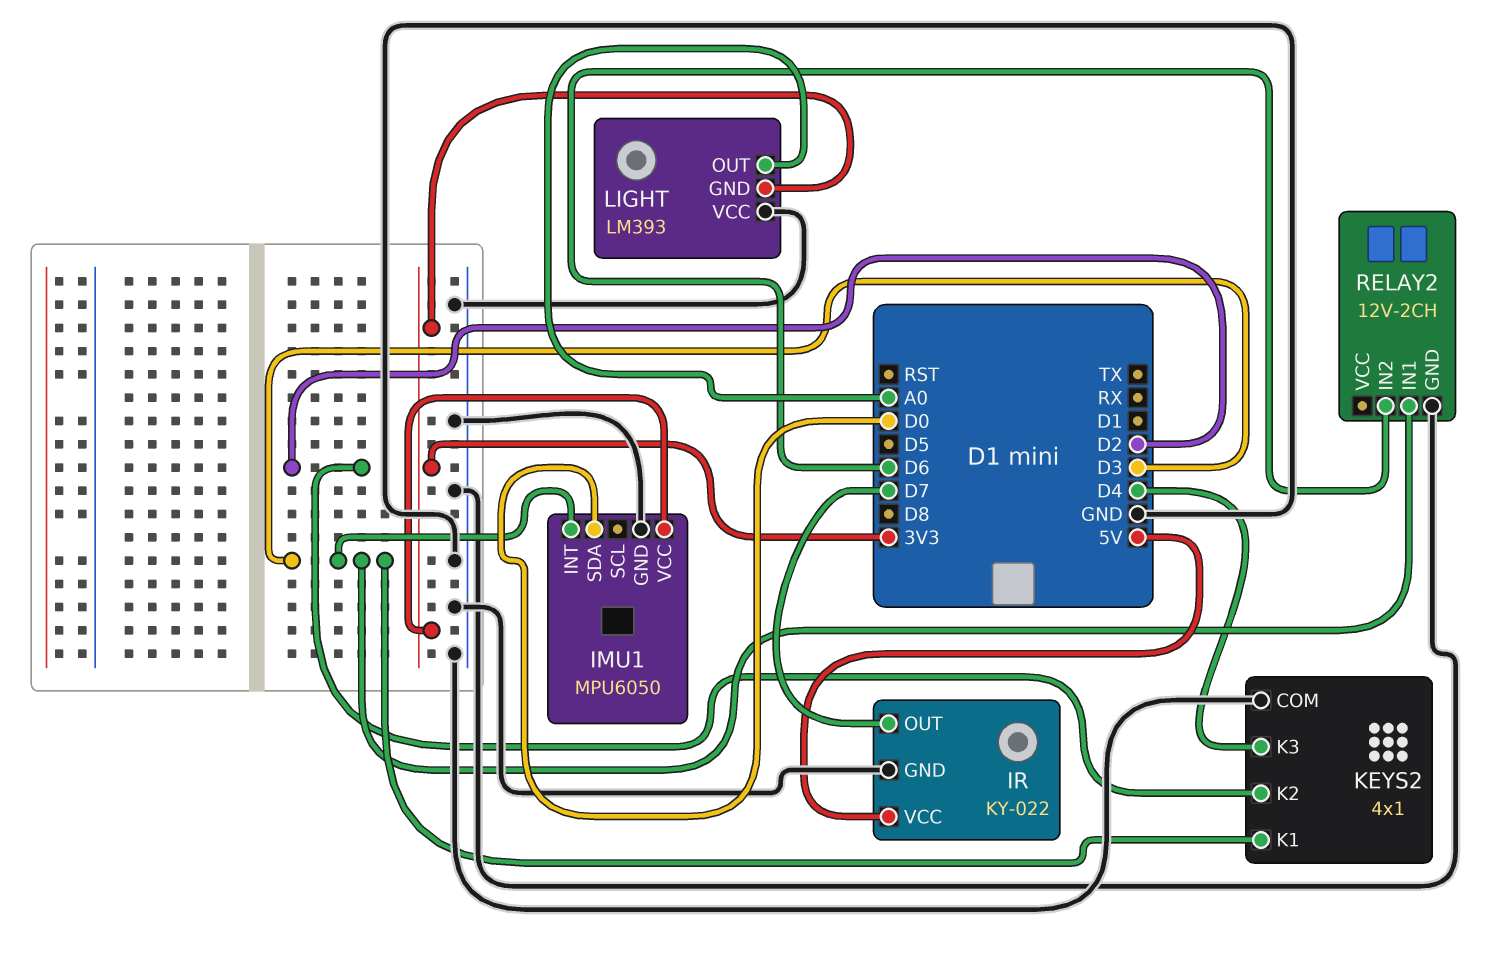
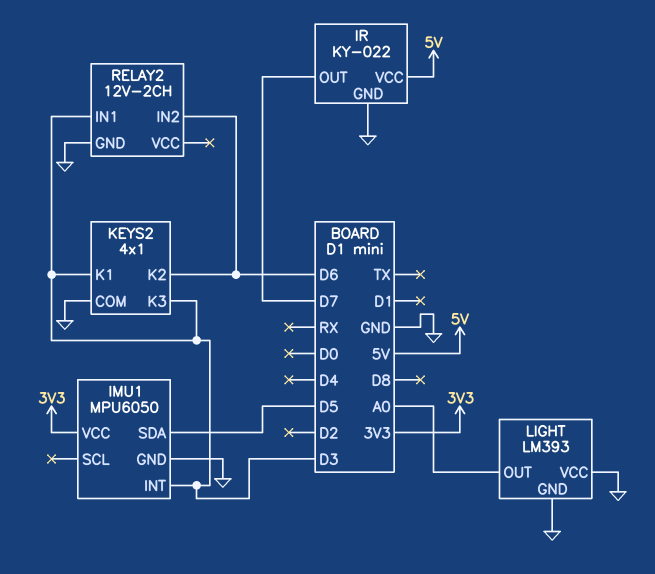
IMU1 pin SDA: D0 -> D5
KEYS2 pin K2: D2 -> D6
KEYS2 pin K3: D4 -> D3
LIGHT pin GND: 3V3 -> GND

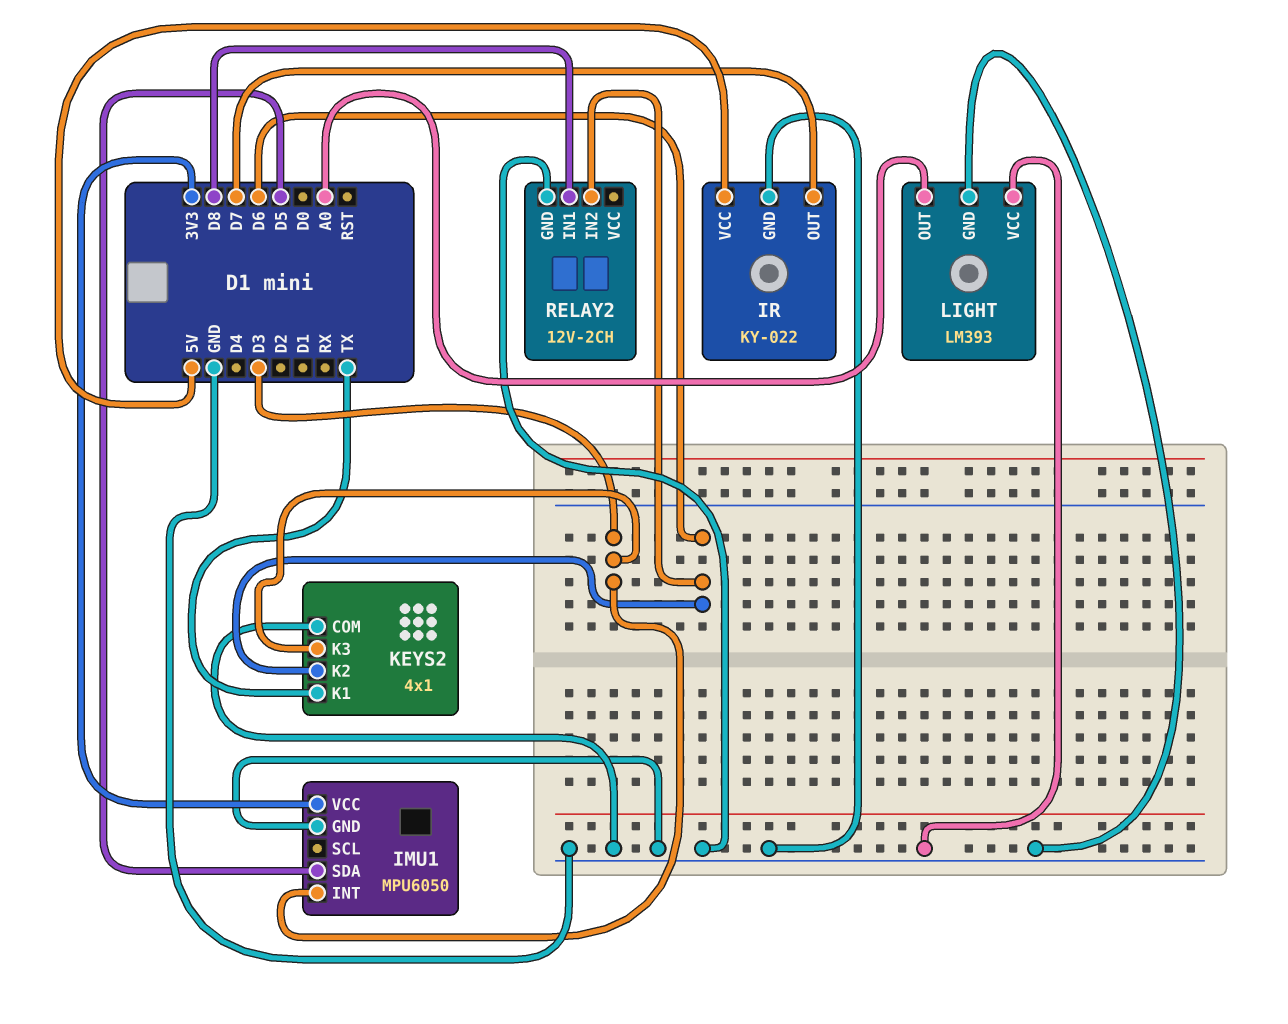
KEYS2 pin K1: D3 -> TX
RELAY2 pin IN1: D3 -> D8

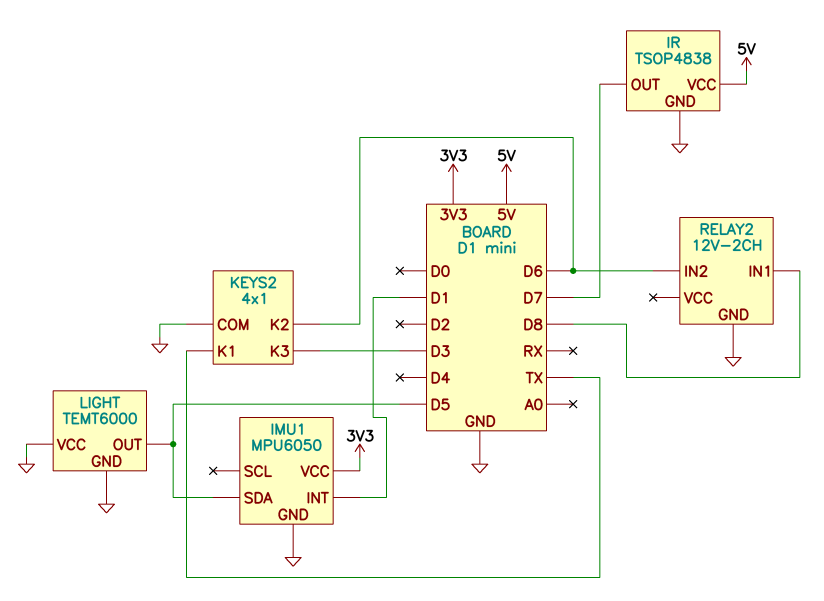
IMU1 pin INT: D3 -> D1
IR: KY-022 -> TSOP4838
LIGHT: LM393 -> TEMT6000
LIGHT pin OUT: A0 -> D5

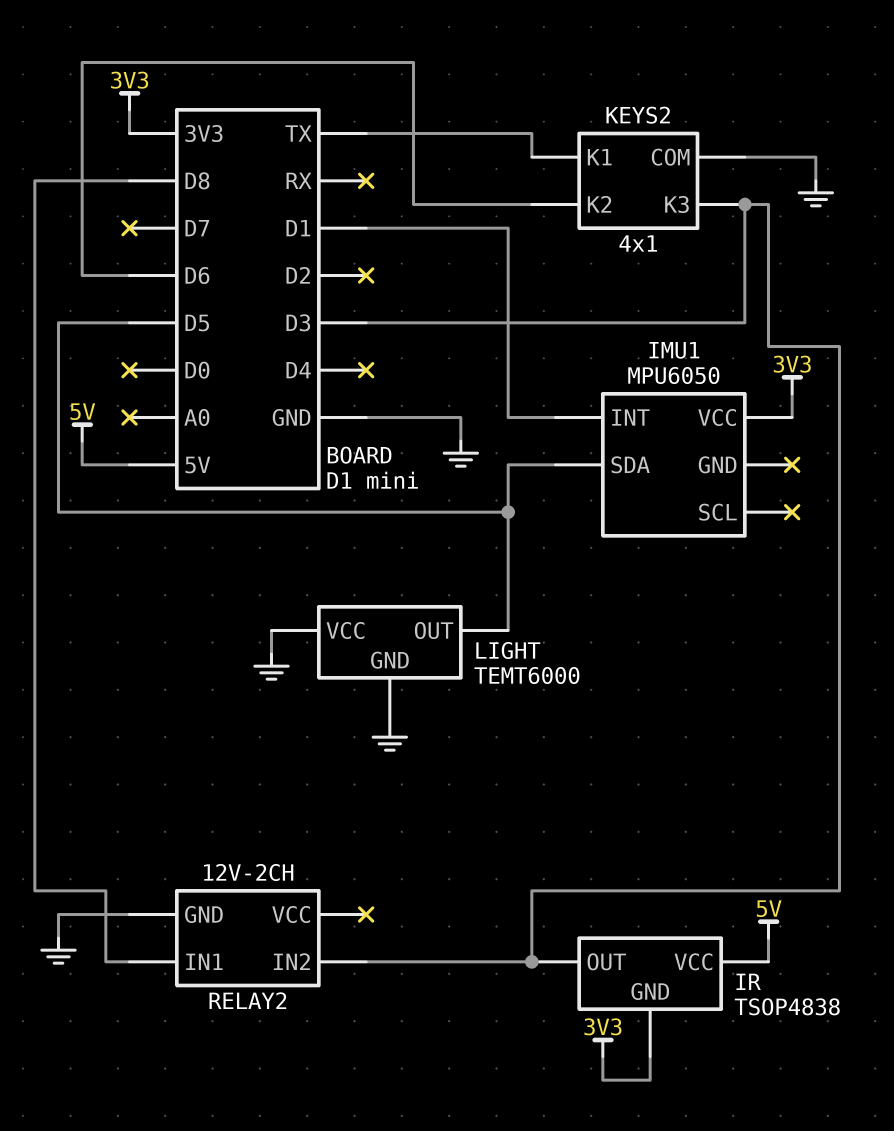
IMU1 pin GND: GND -> none
IR pin GND: GND -> 3V3
IR pin OUT: D7 -> D3
RELAY2 pin IN2: D6 -> D3

